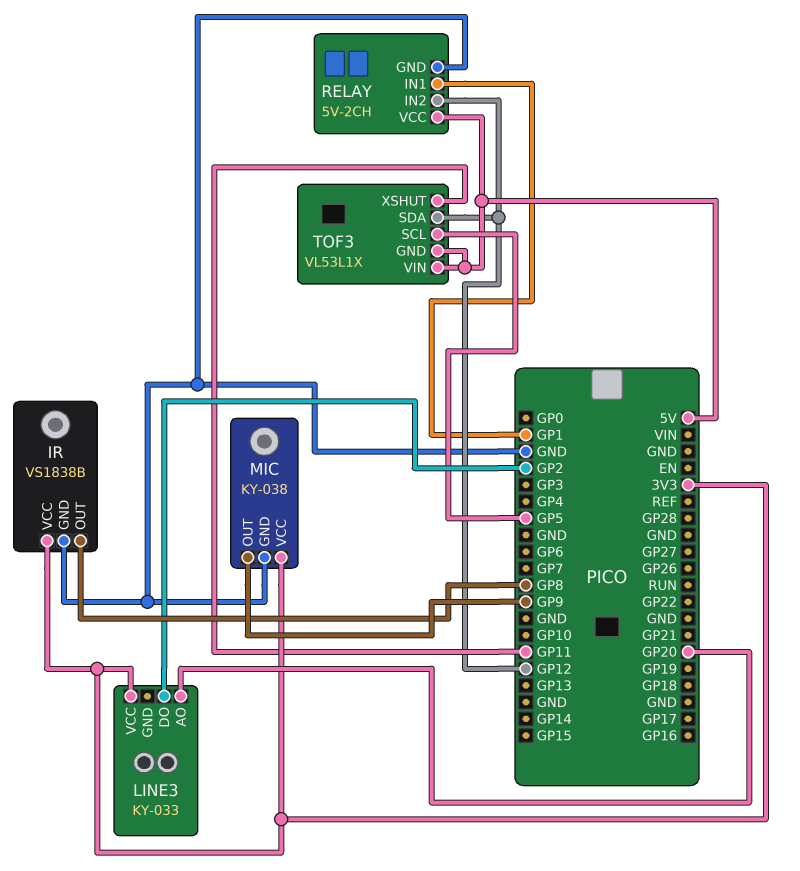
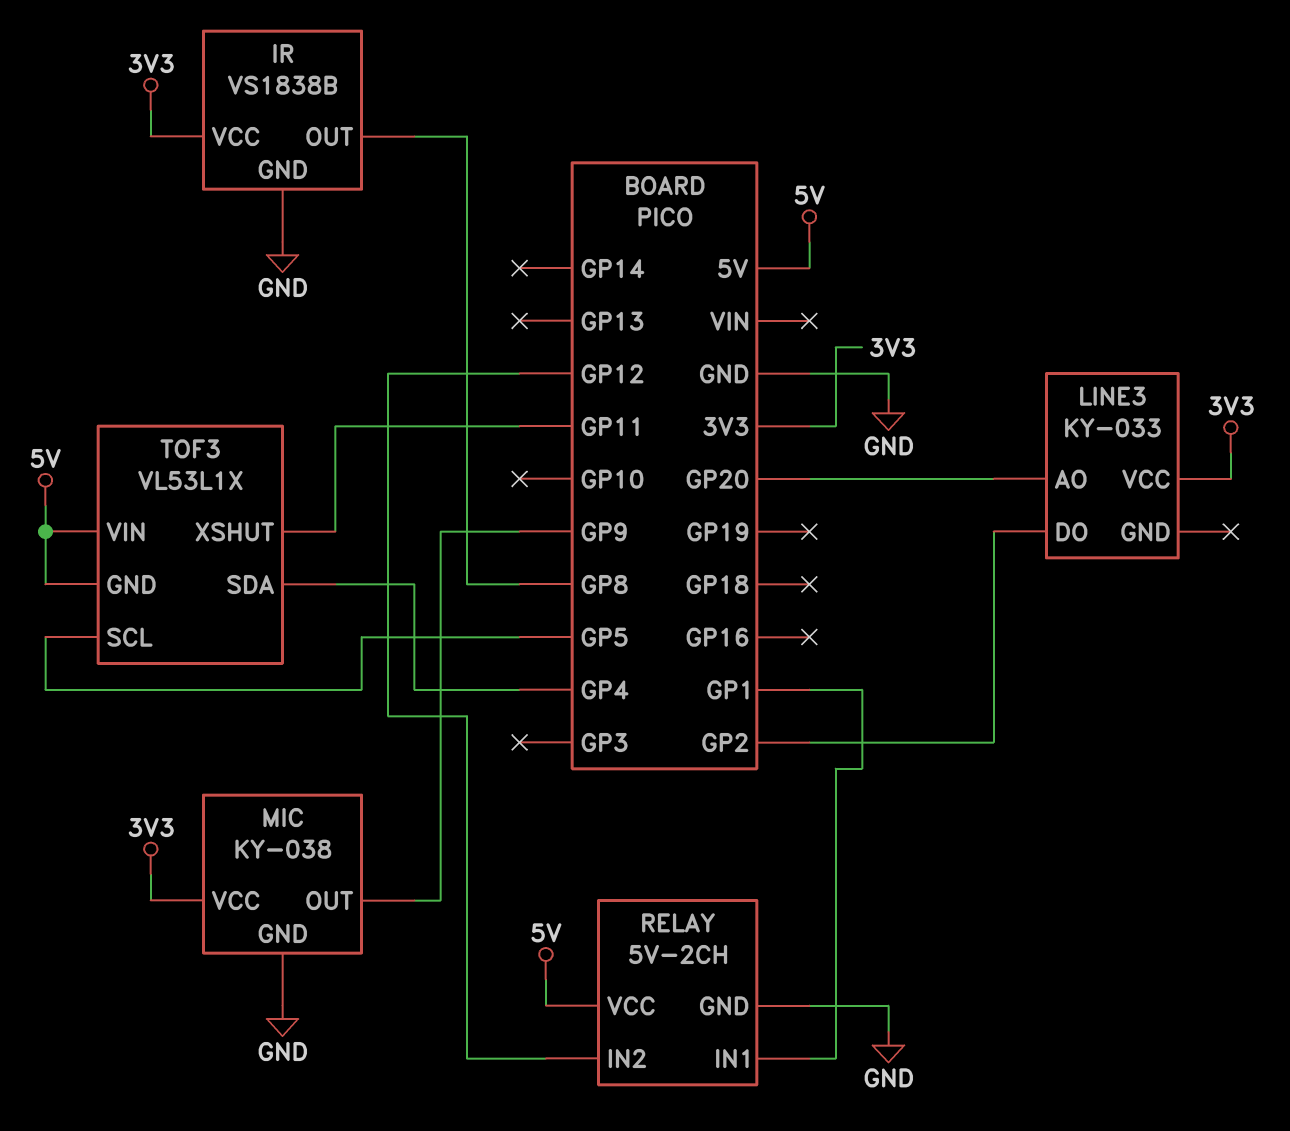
TOF3 pin SDA: GP12 -> GP4

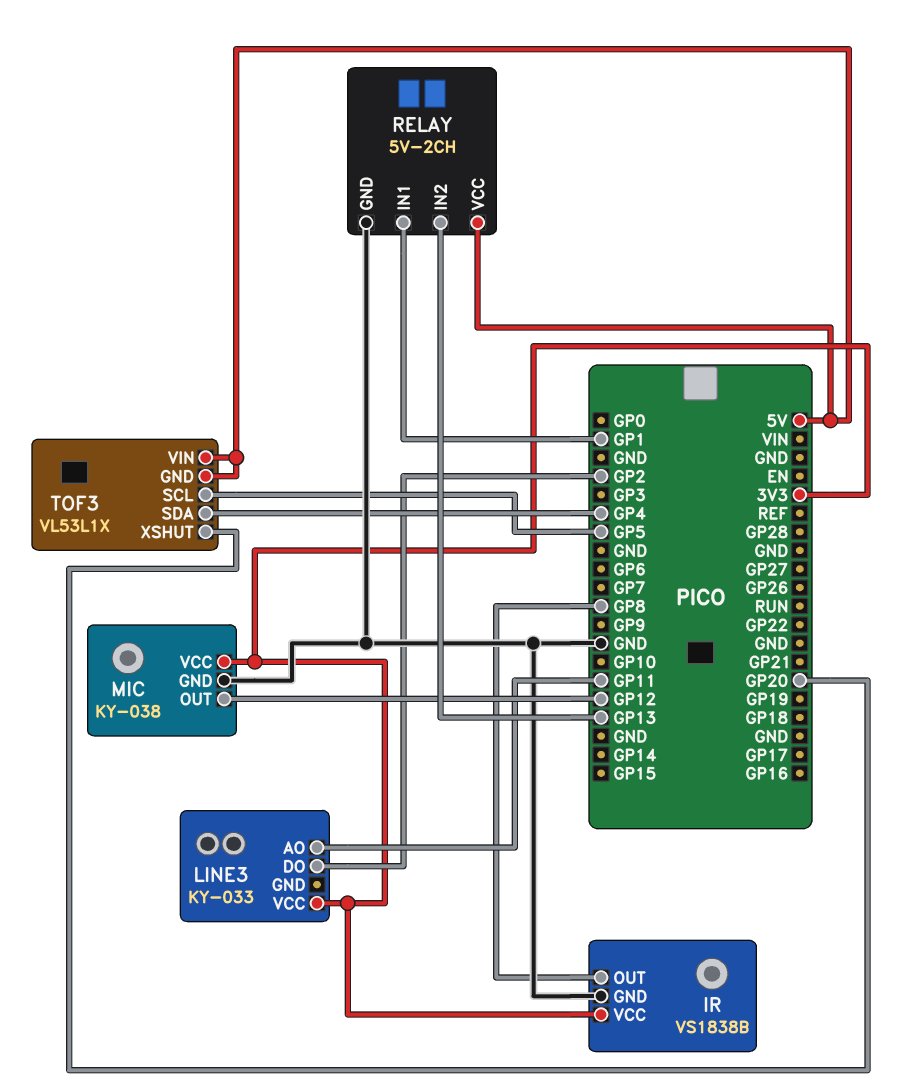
LINE3 pin AO: GP20 -> GP11
MIC pin OUT: GP9 -> GP12
RELAY pin IN2: GP12 -> GP13
TOF3 pin XSHUT: GP11 -> GP20

